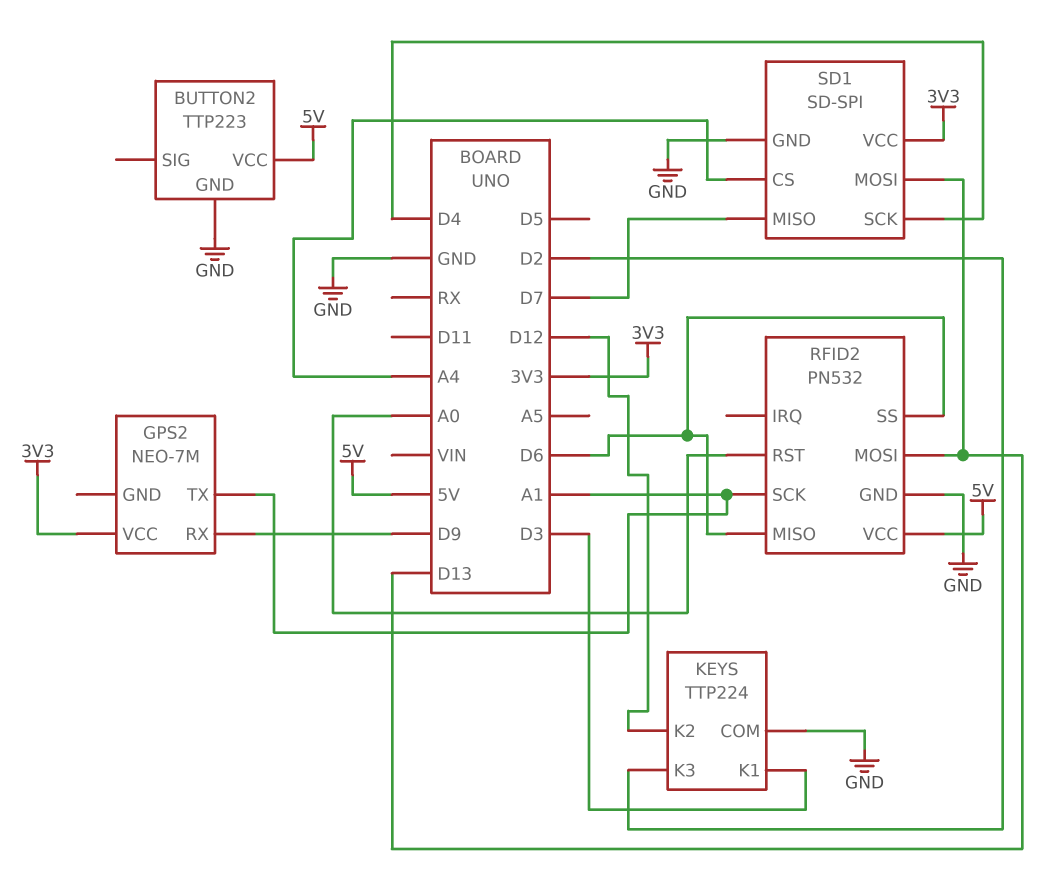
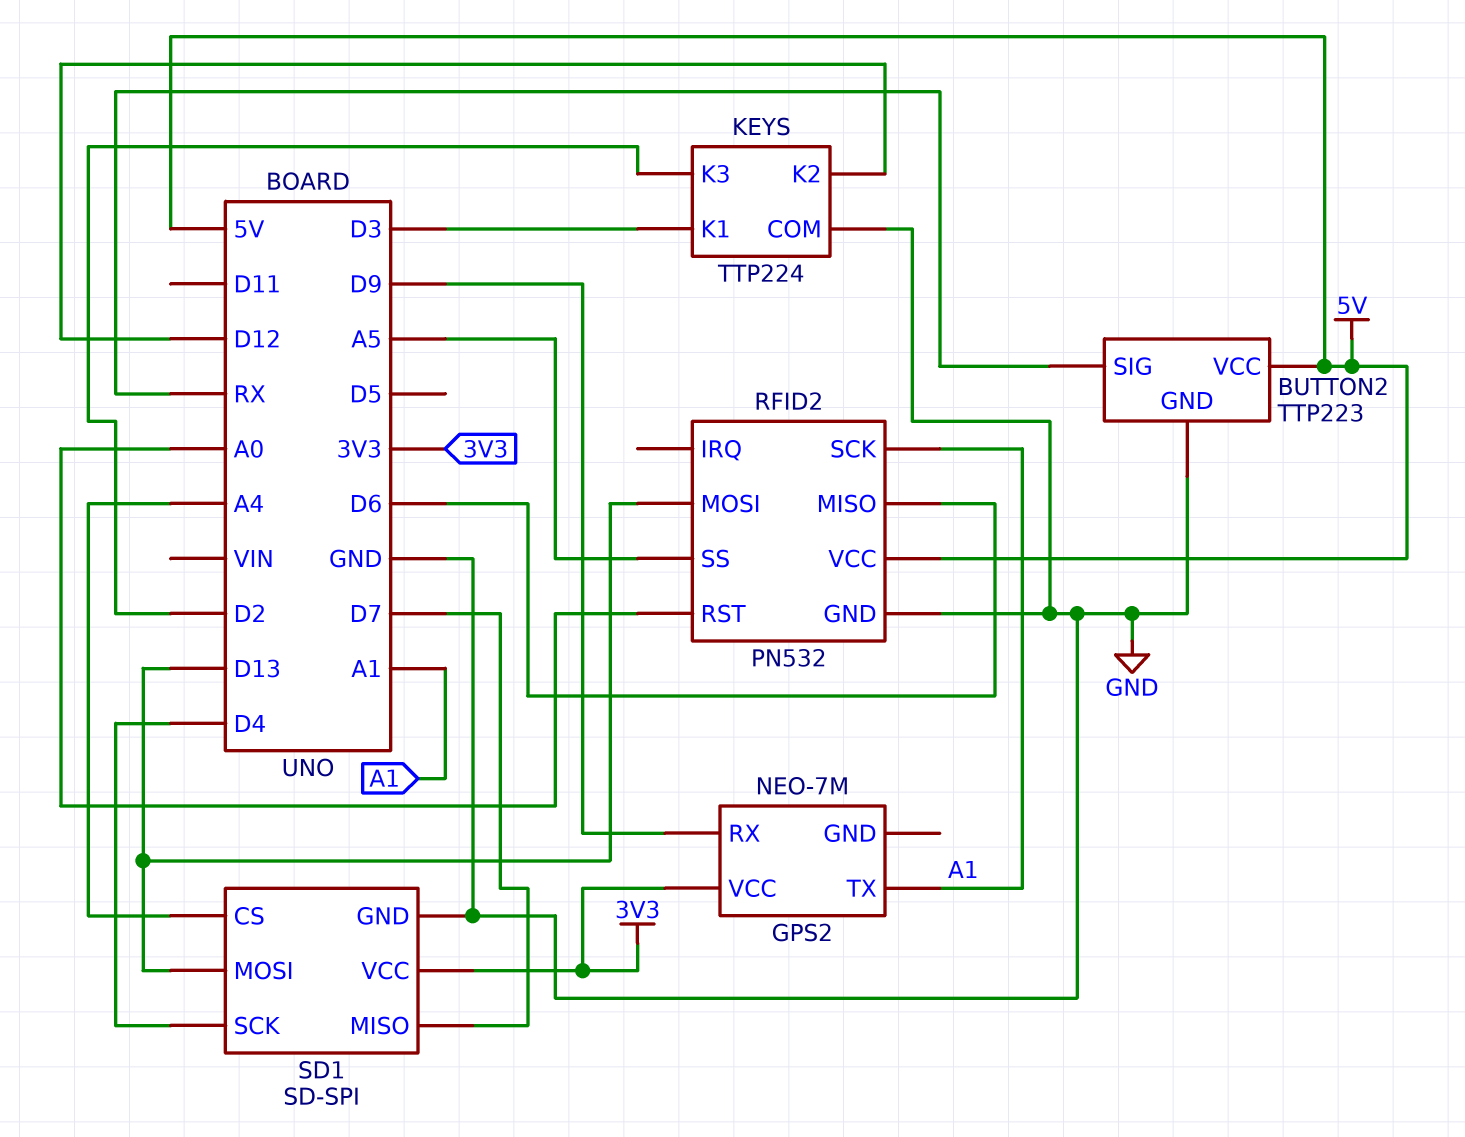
BUTTON2 pin SIG: none -> RX
RFID2 pin SS: D6 -> A5

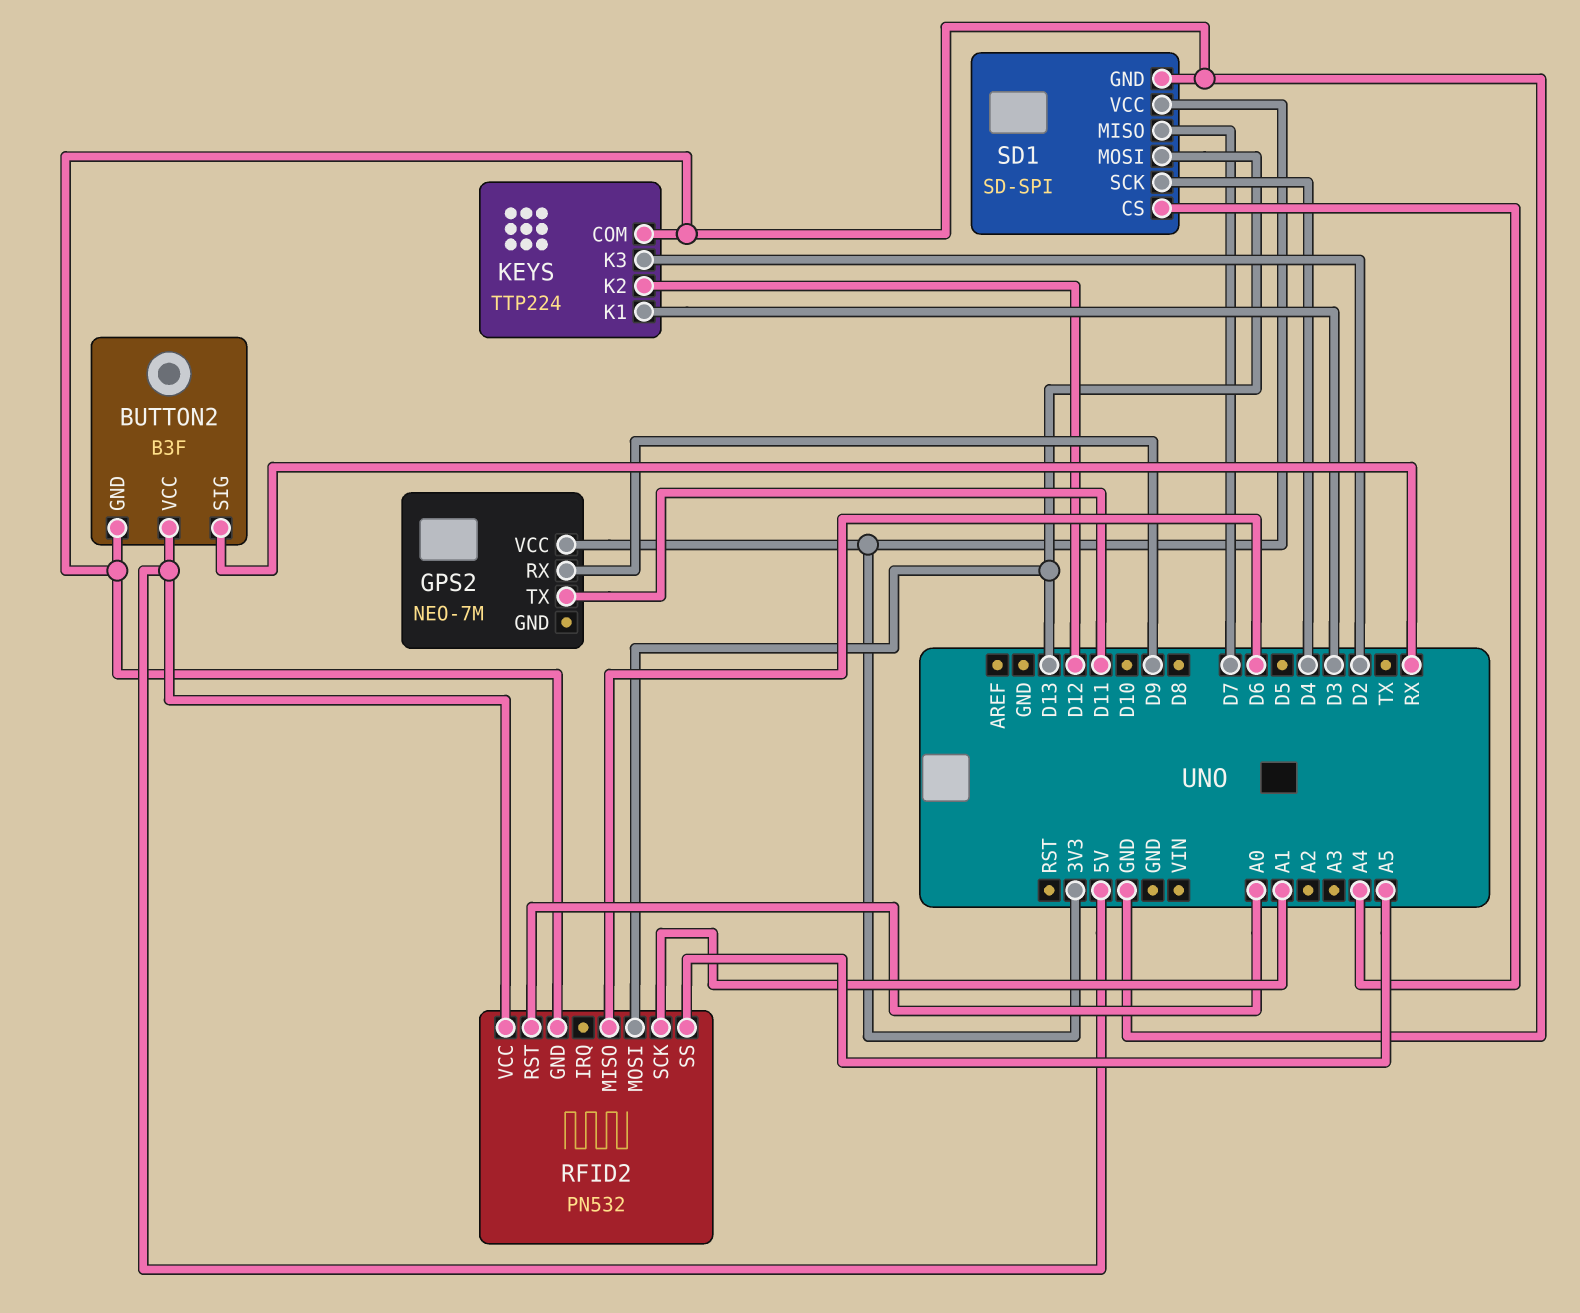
BUTTON2: TTP223 -> B3F
GPS2 pin TX: A1 -> D11

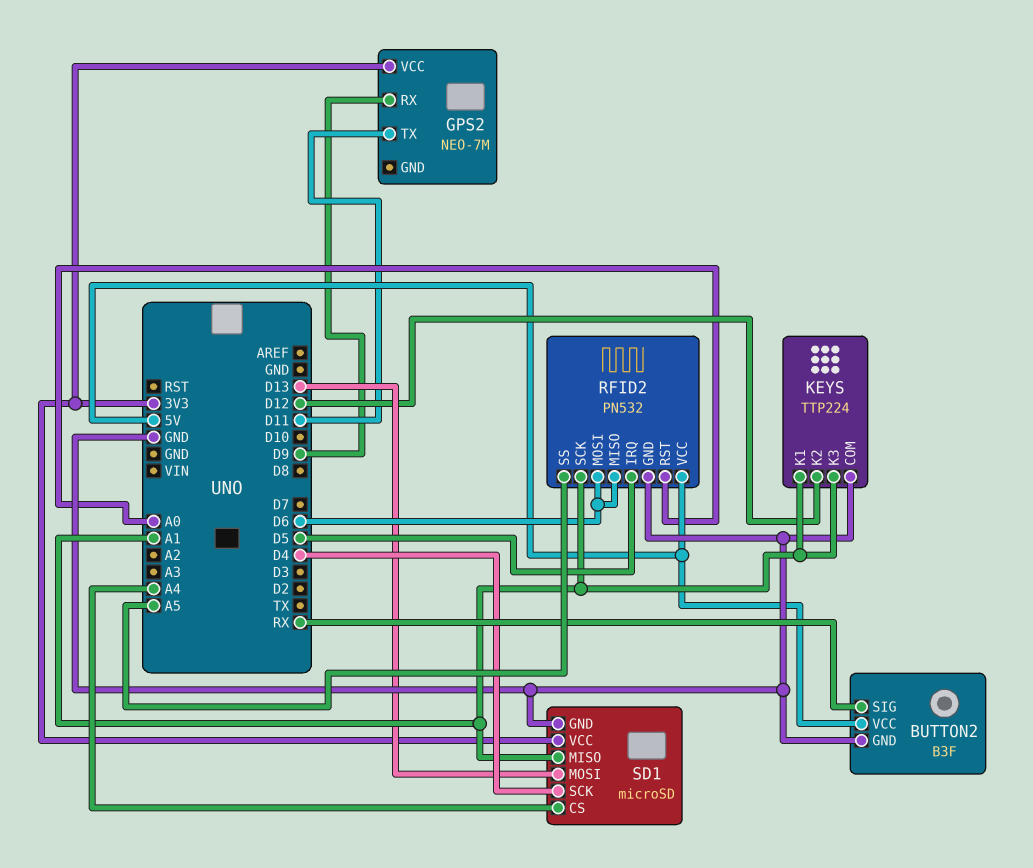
KEYS pin K1: D3 -> A1
KEYS pin K3: D2 -> A1
RFID2 pin IRQ: none -> D5
RFID2 pin MOSI: D13 -> D6
SD1: SD-SPI -> microSD
SD1 pin MISO: D7 -> A1

